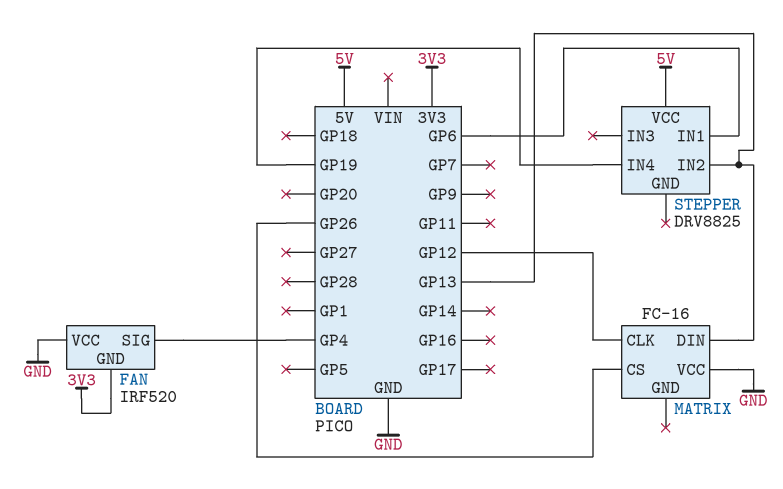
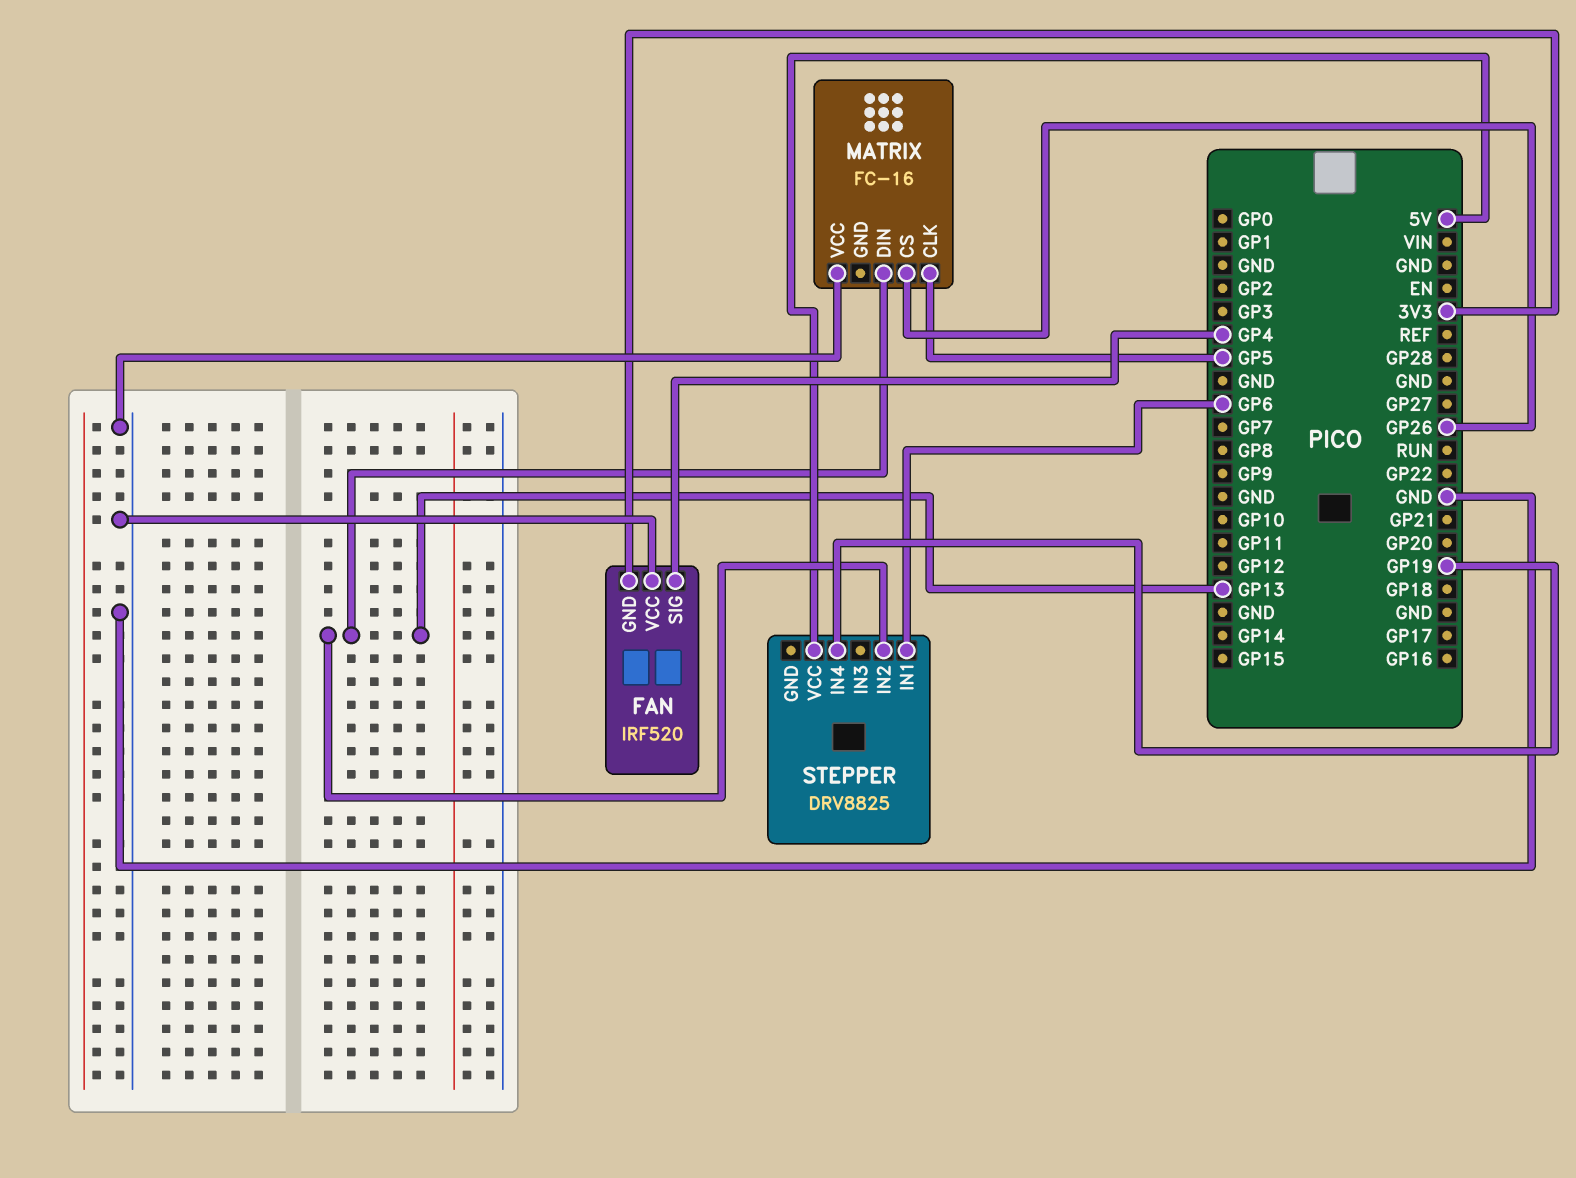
MATRIX pin CLK: GP12 -> GP5

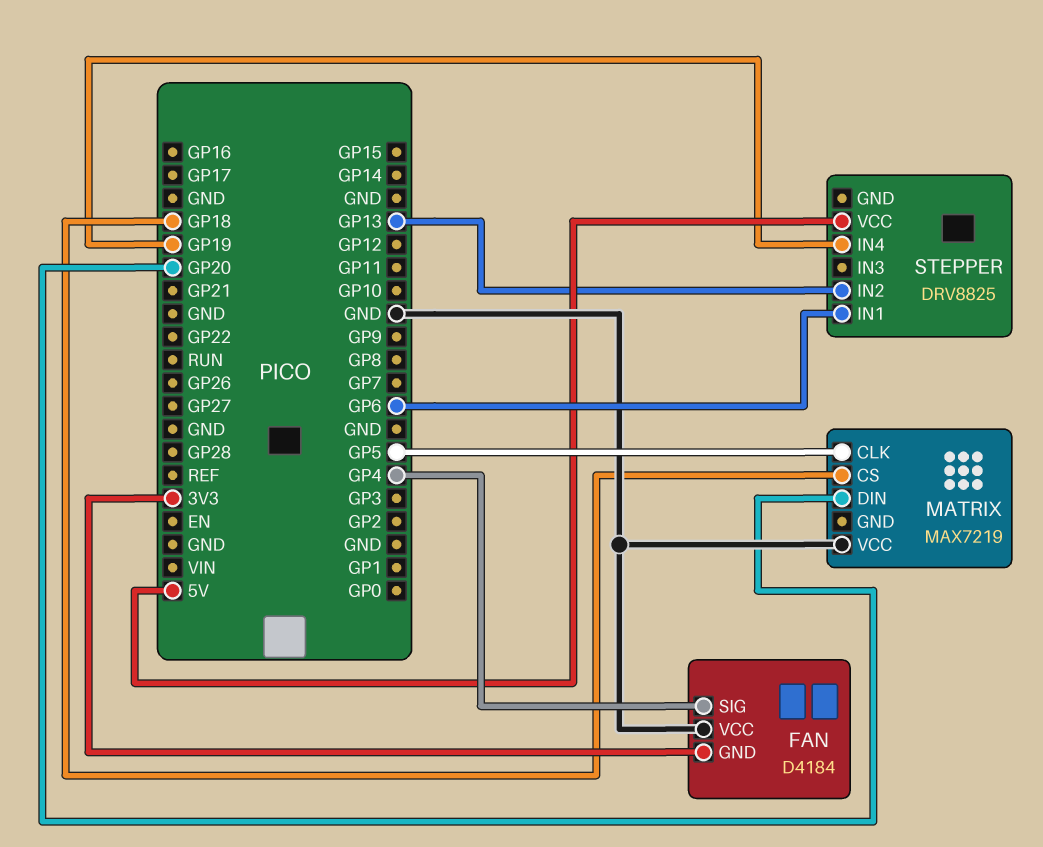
FAN: IRF520 -> D4184
MATRIX: FC-16 -> MAX7219
MATRIX pin CS: GP26 -> GP18
MATRIX pin DIN: GP13 -> GP20

